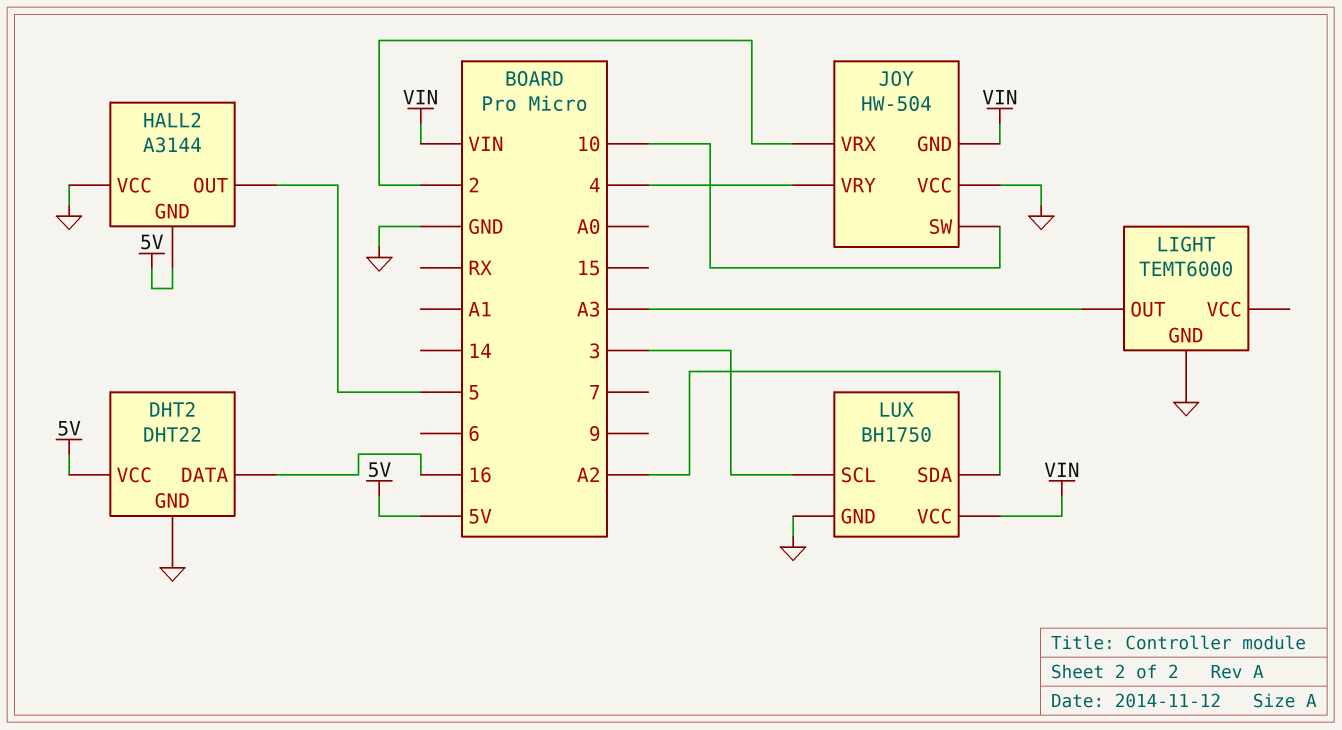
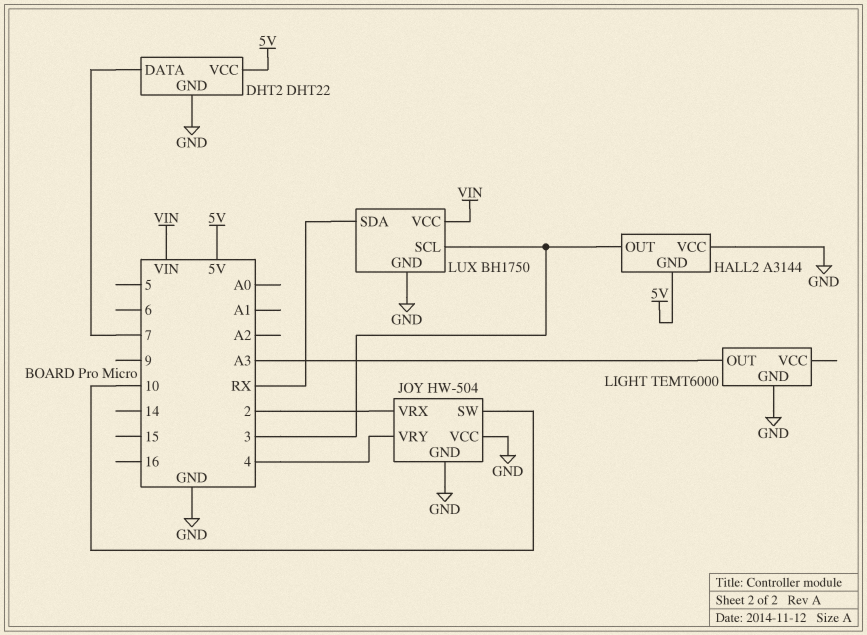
DHT2 pin DATA: 16 -> 7
HALL2 pin OUT: 5 -> 3
JOY pin GND: VIN -> GND
LUX pin SDA: A2 -> RX

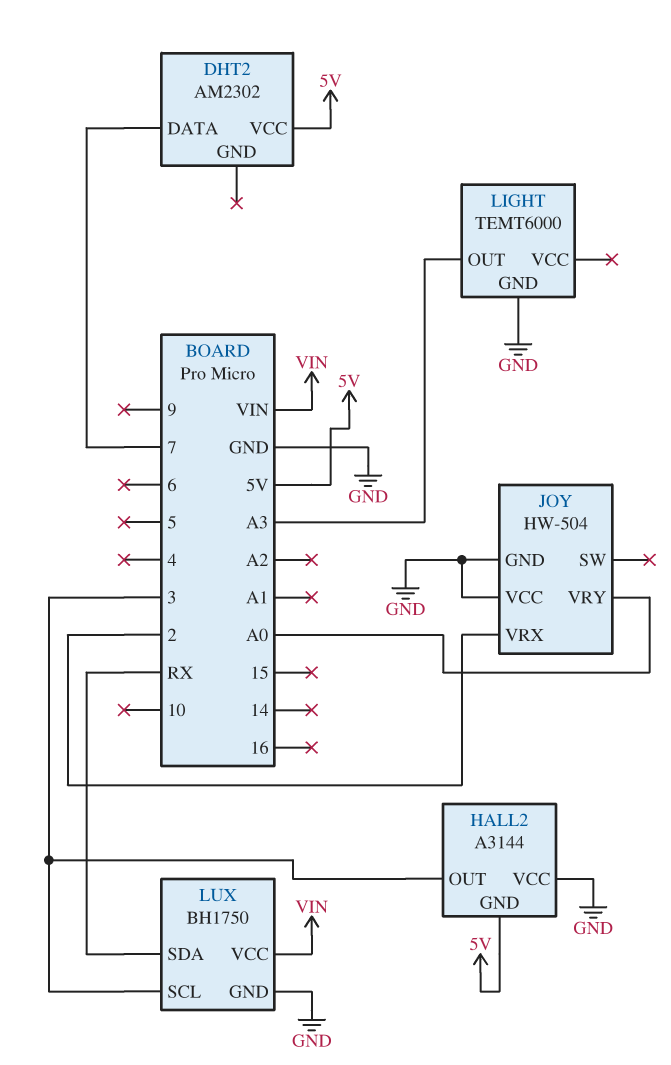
DHT2: DHT22 -> AM2302
DHT2 pin GND: GND -> none
JOY pin SW: 10 -> none
JOY pin VRY: 4 -> A0

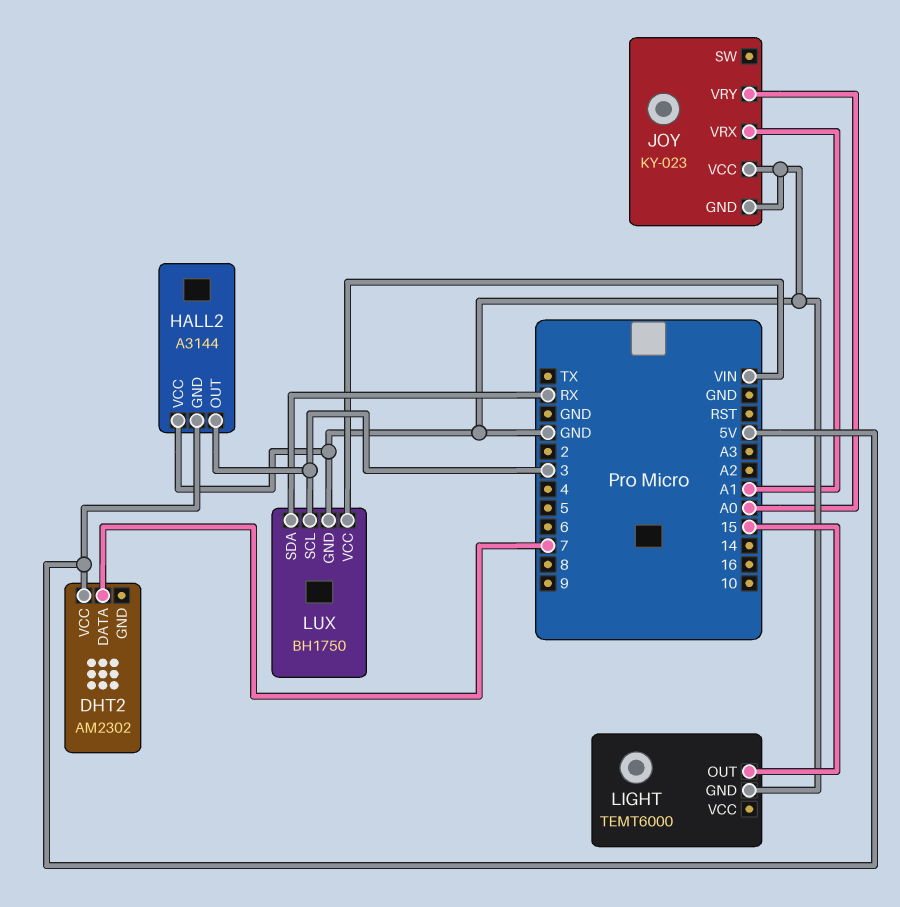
JOY: HW-504 -> KY-023
JOY pin VRX: 2 -> A1
LIGHT pin OUT: A3 -> 15

